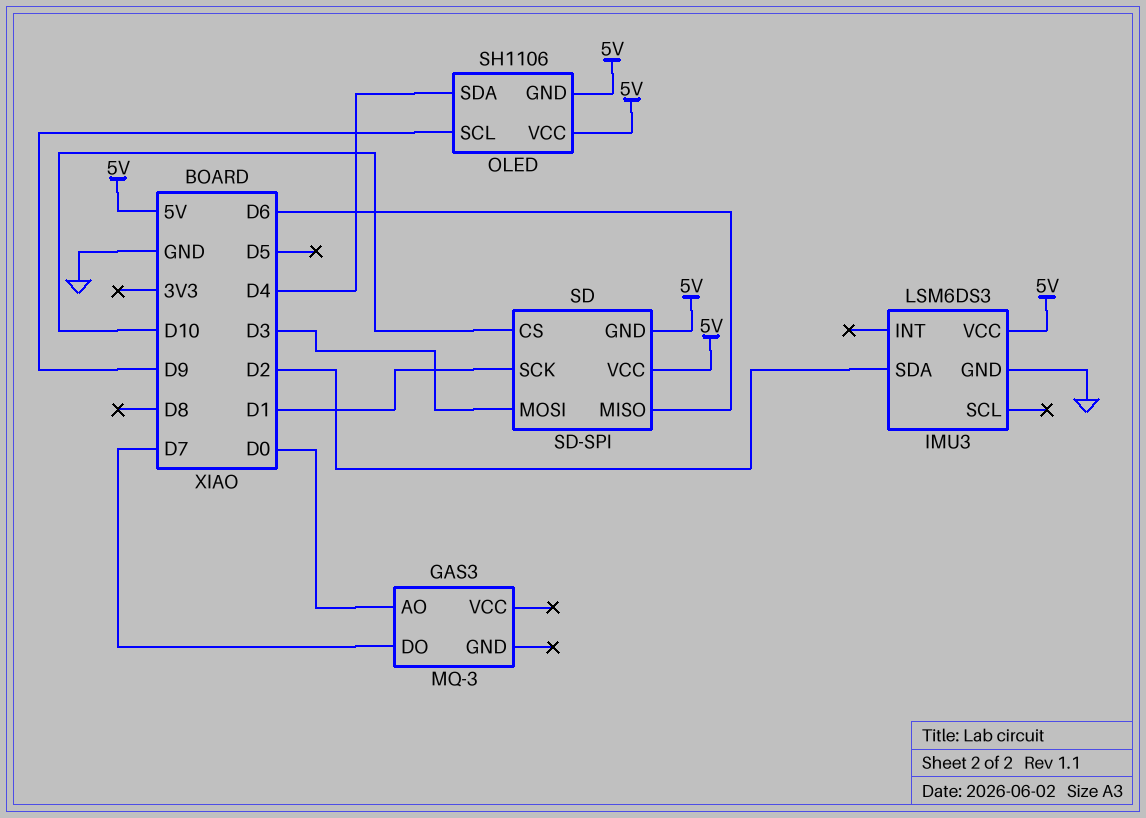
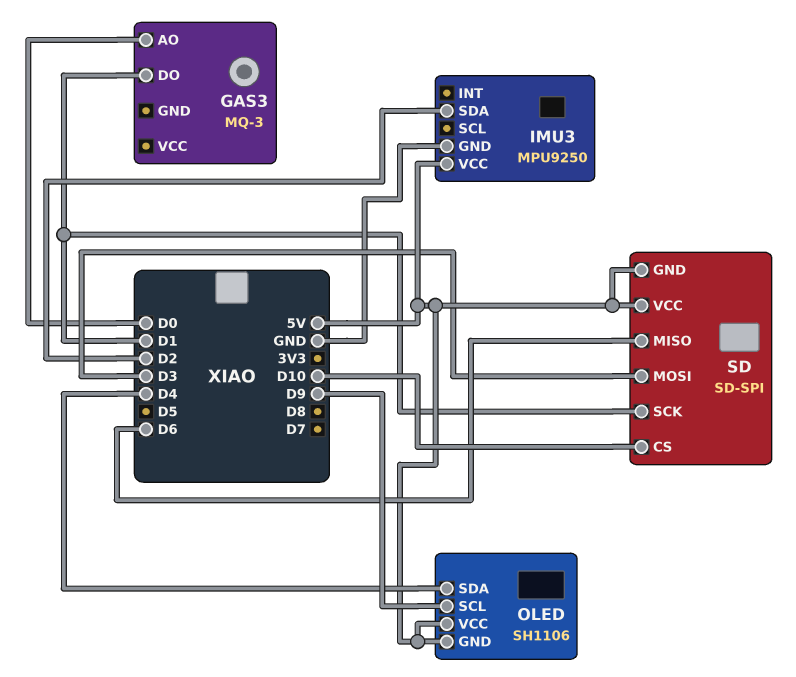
GAS3 pin DO: D7 -> D1
IMU3: LSM6DS3 -> MPU9250

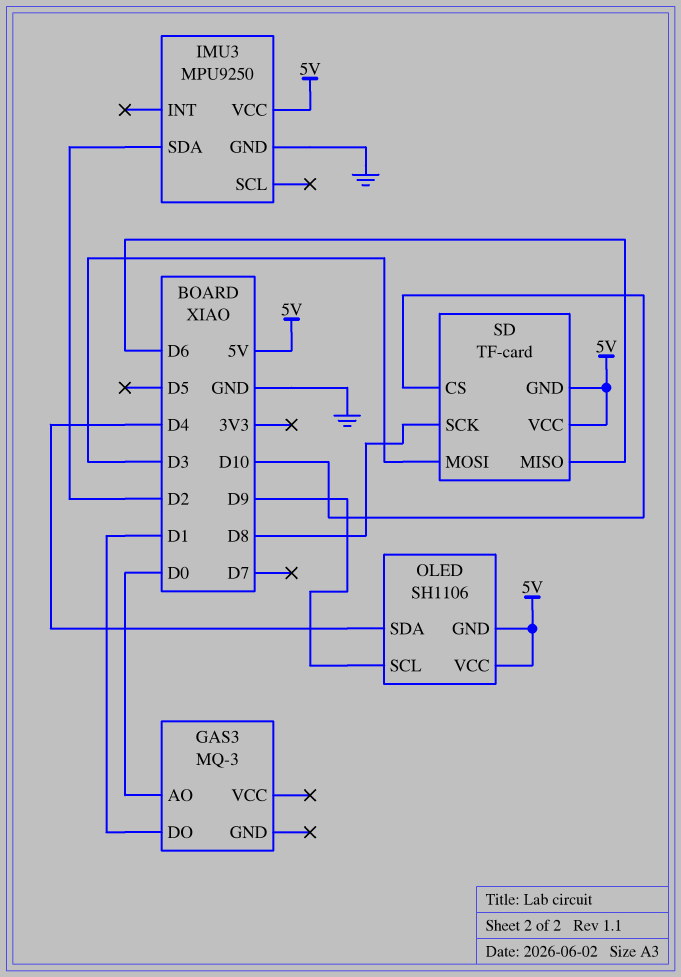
SD: SD-SPI -> TF-card
SD pin SCK: D1 -> D8

